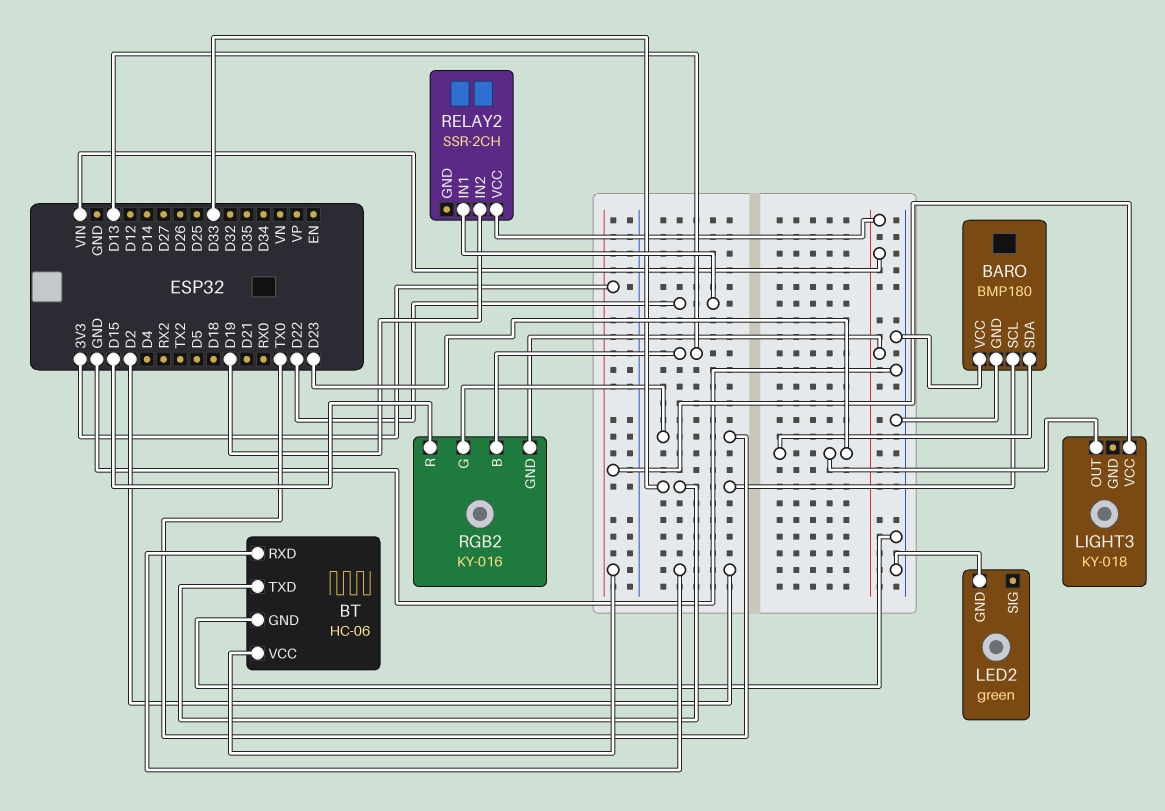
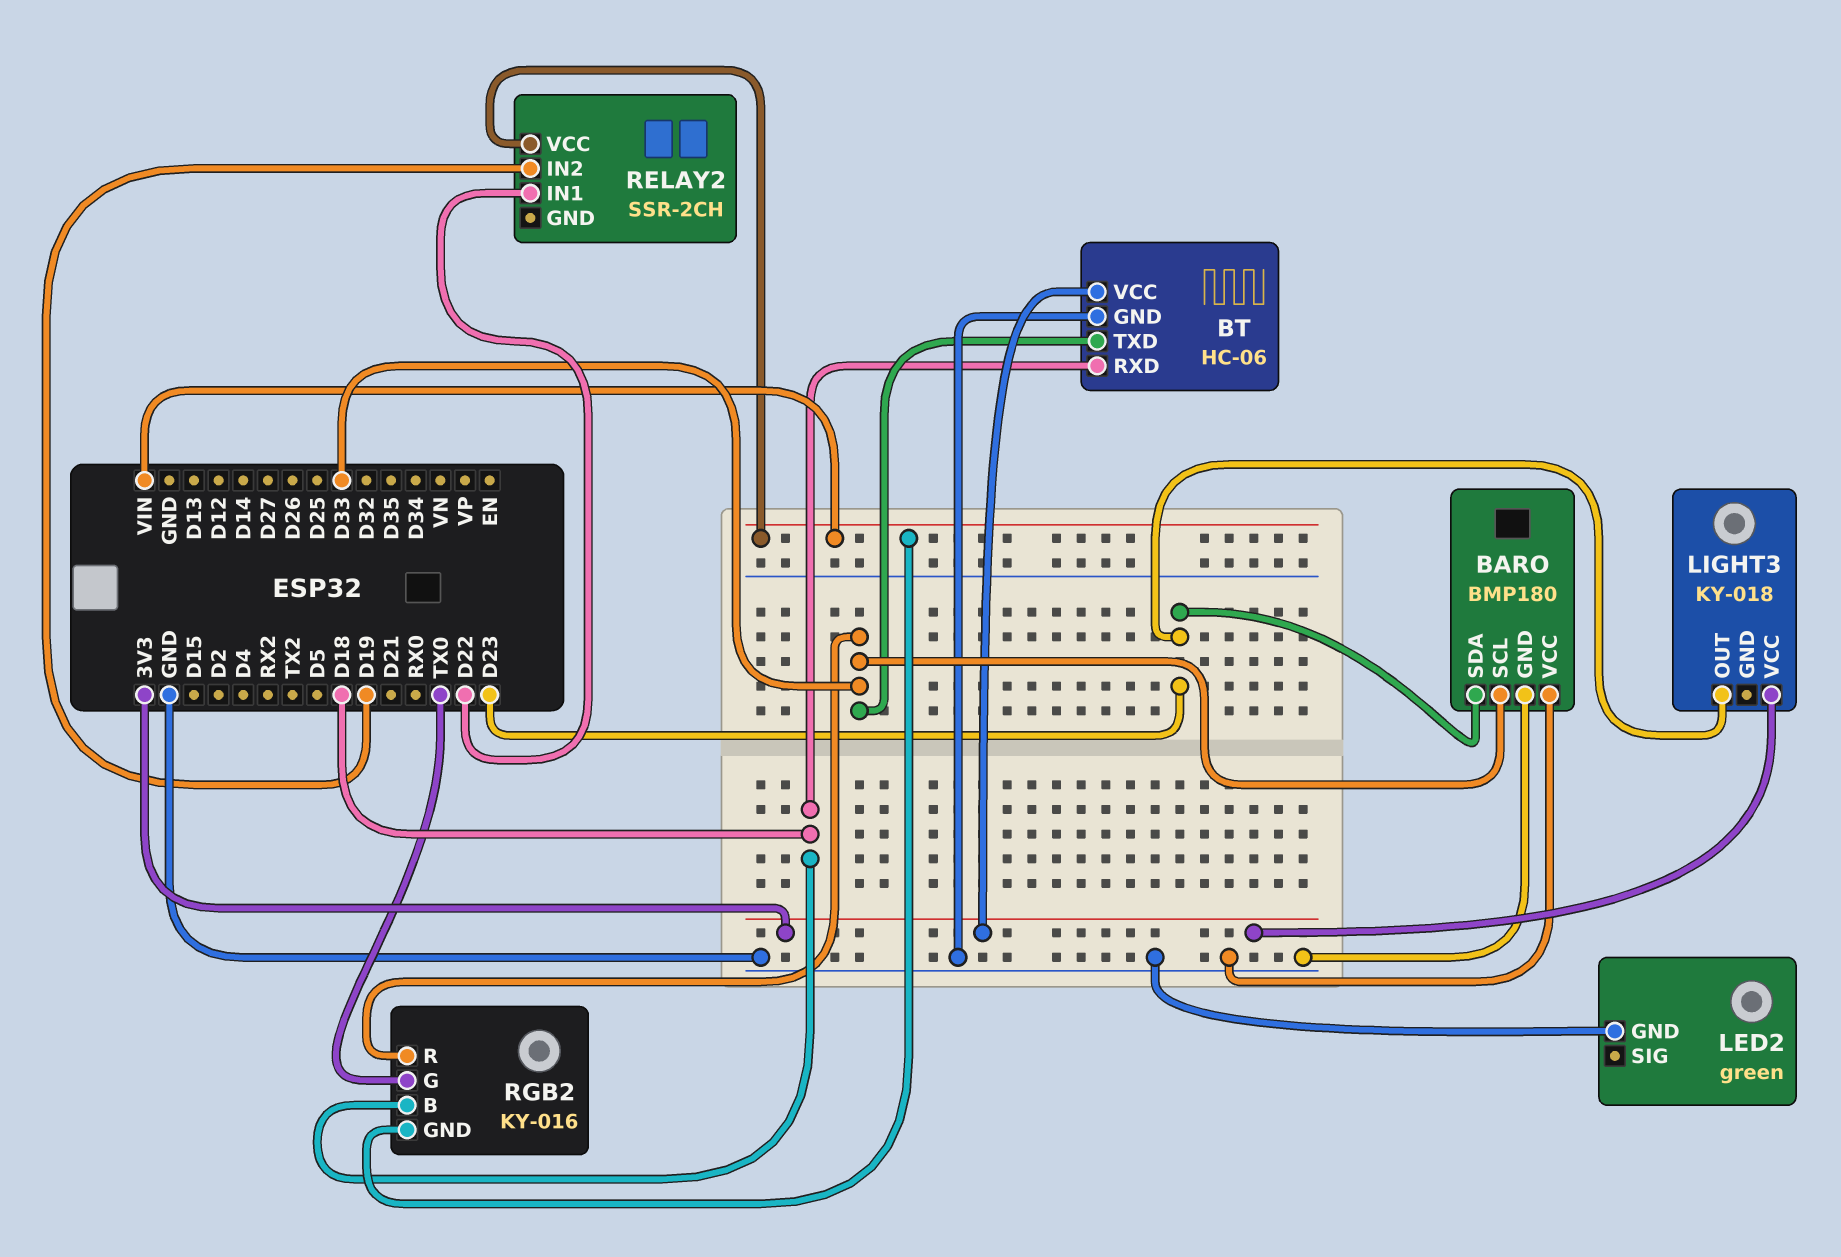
BT pin RXD: D2 -> D18
RGB2 pin B: D13 -> D18
RGB2 pin R: D15 -> D33

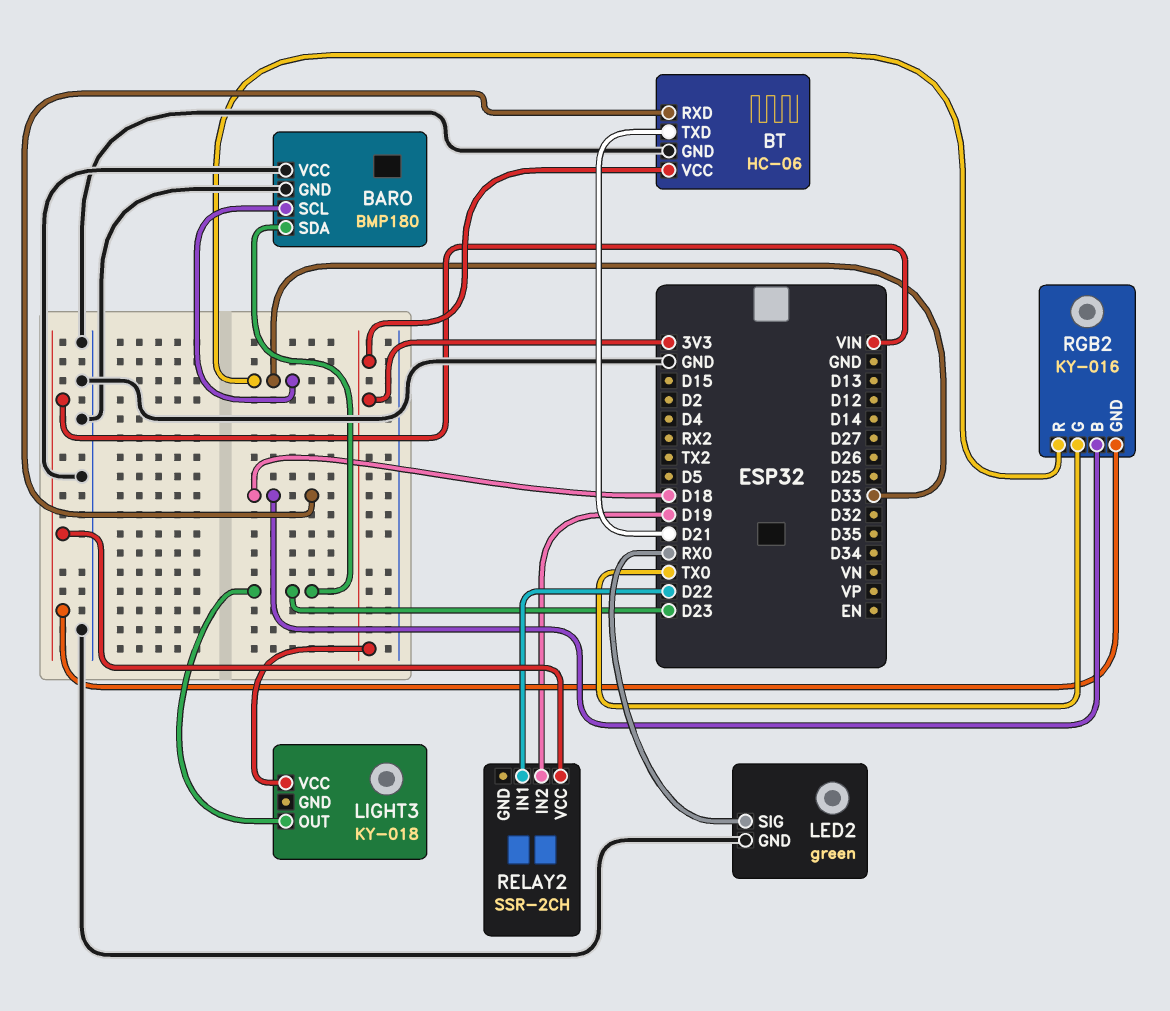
BT pin TXD: D33 -> D21
LED2 pin SIG: none -> RX0

